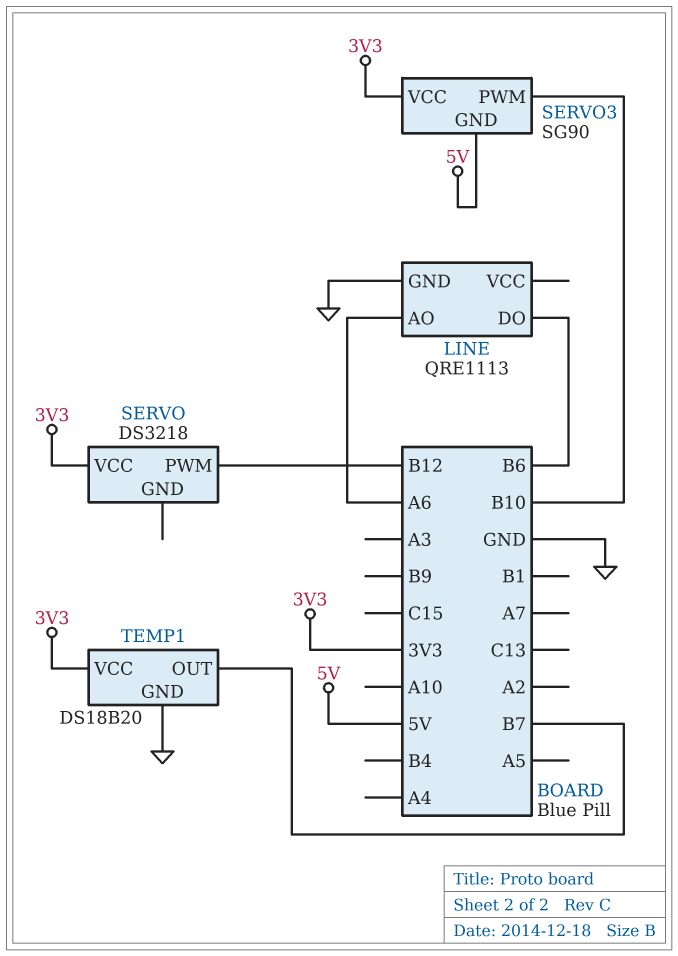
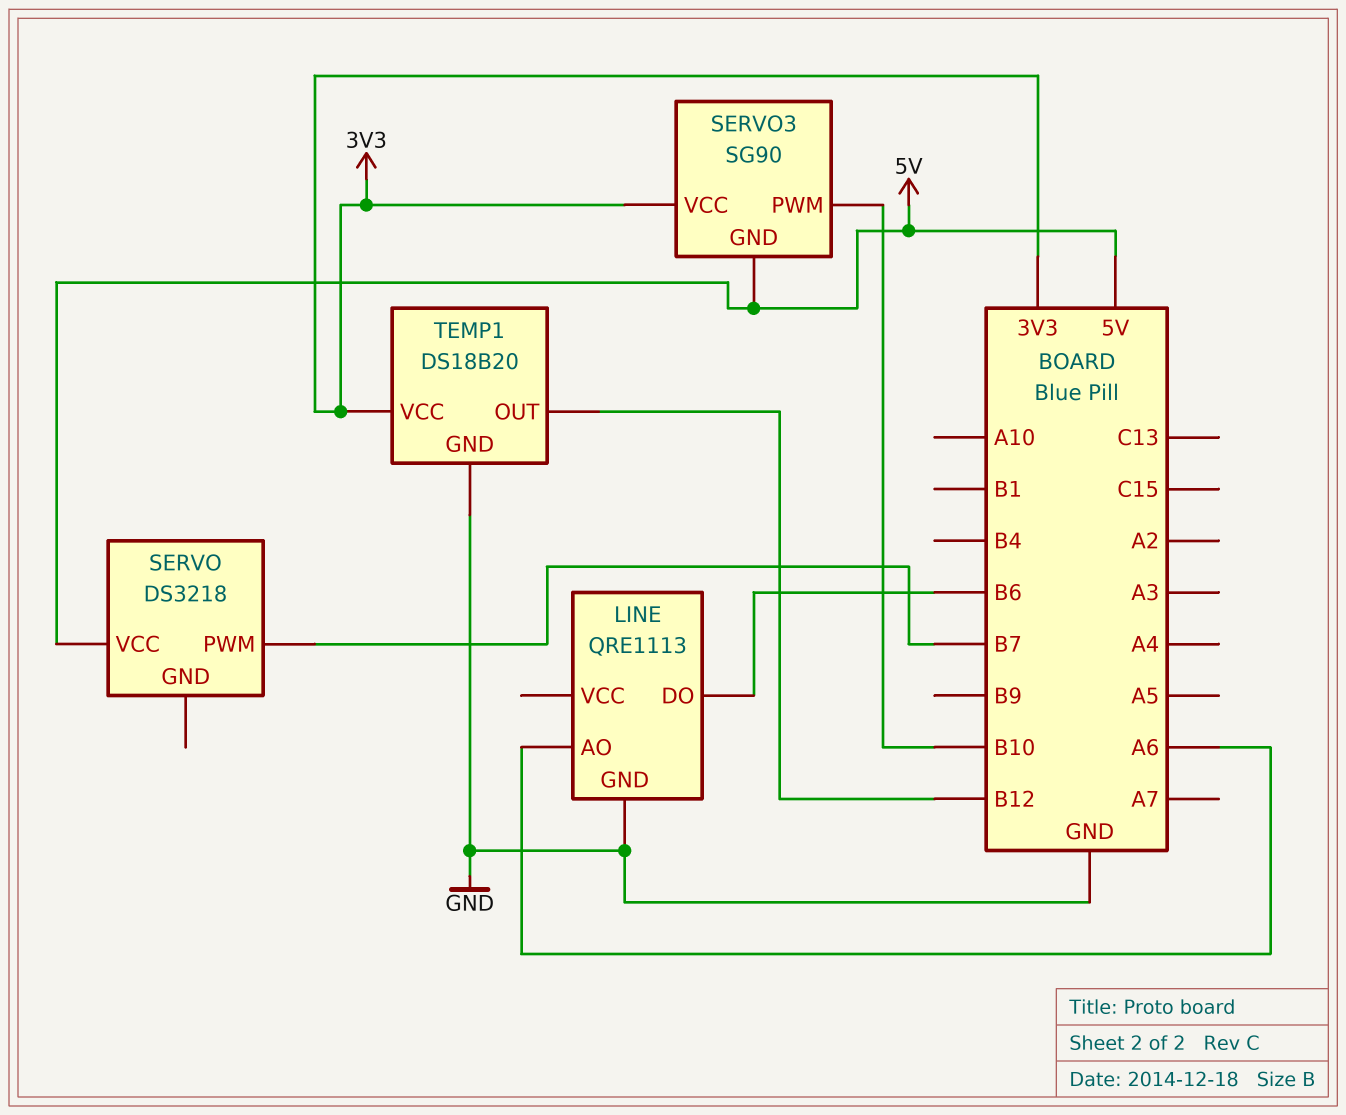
SERVO pin PWM: B12 -> B7
SERVO pin VCC: 3V3 -> 5V
TEMP1 pin OUT: B7 -> B12

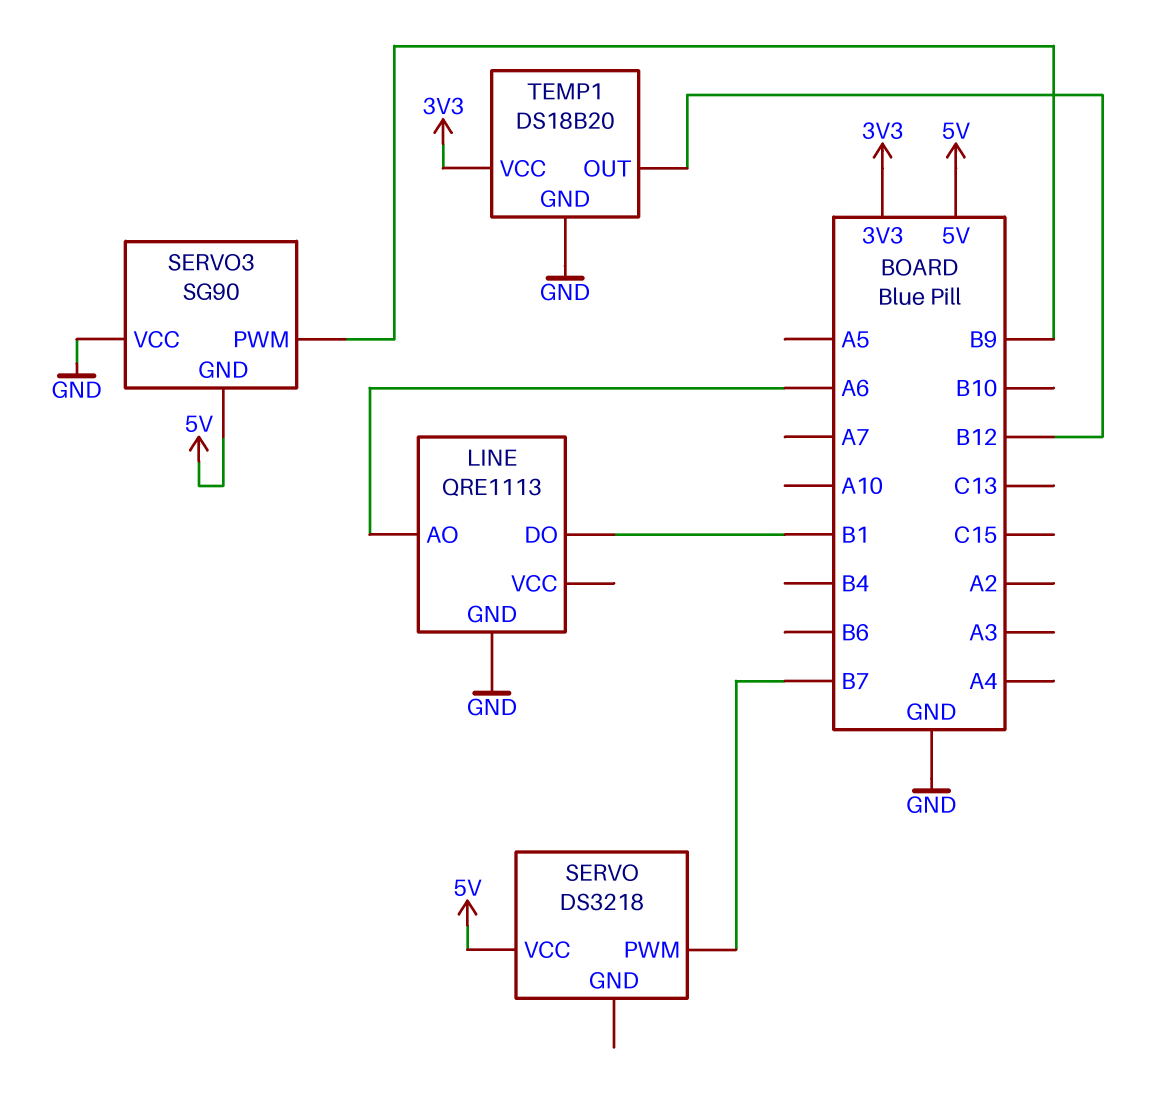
LINE pin DO: B6 -> B1
SERVO3 pin PWM: B10 -> B9
SERVO3 pin VCC: 3V3 -> GND

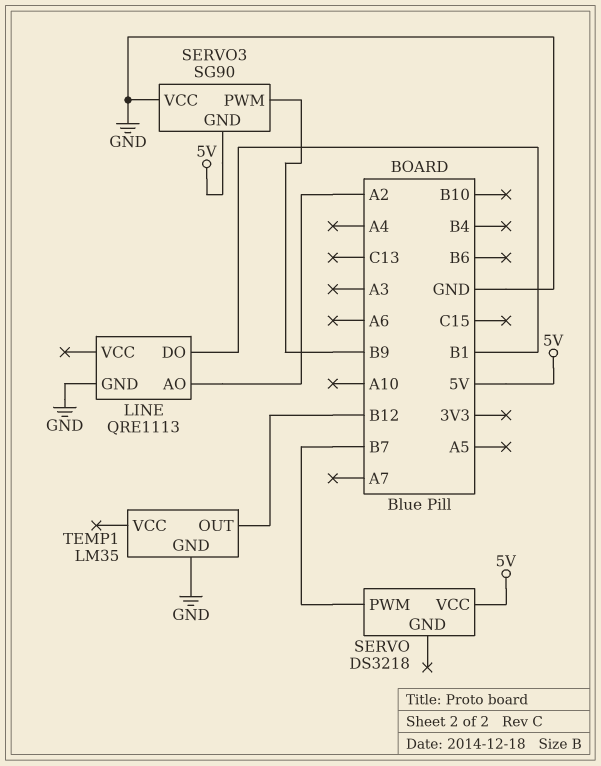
LINE pin AO: A6 -> A2
TEMP1: DS18B20 -> LM35
TEMP1 pin VCC: 3V3 -> none

